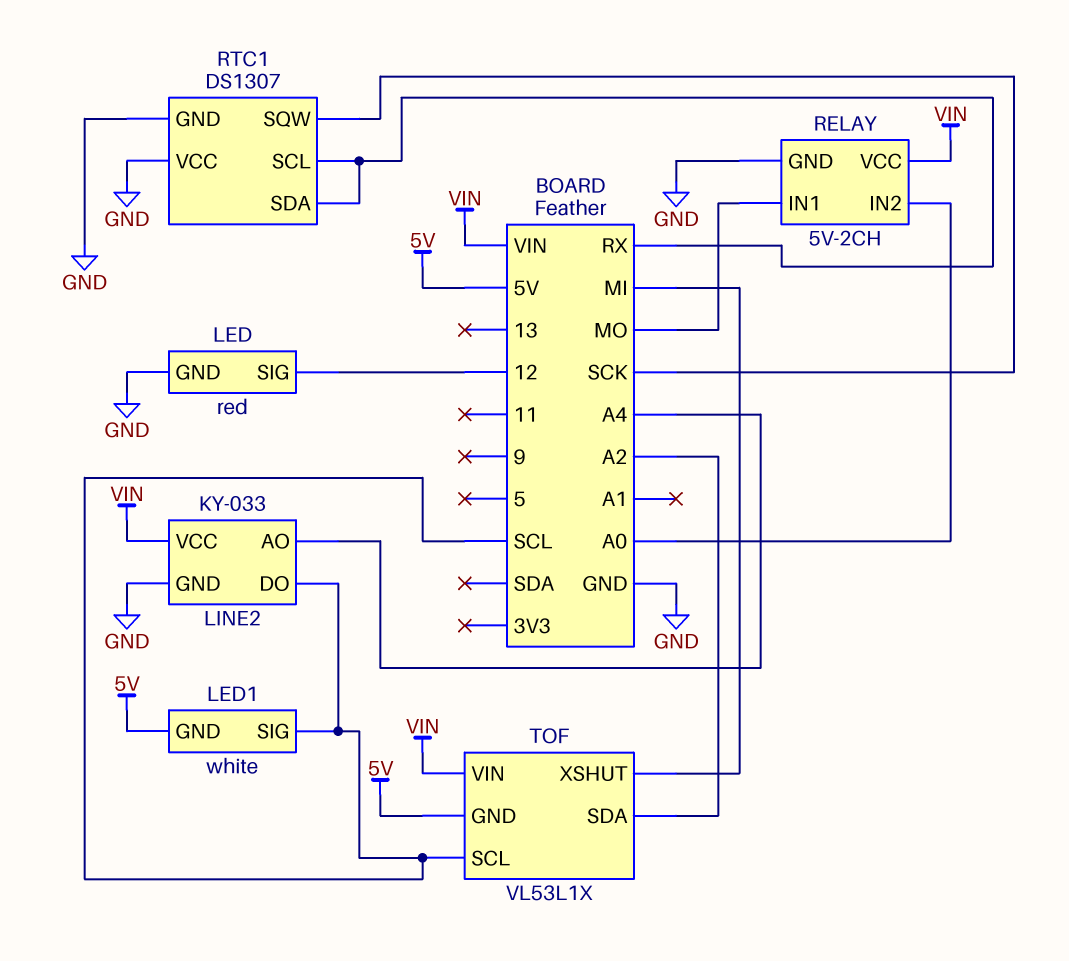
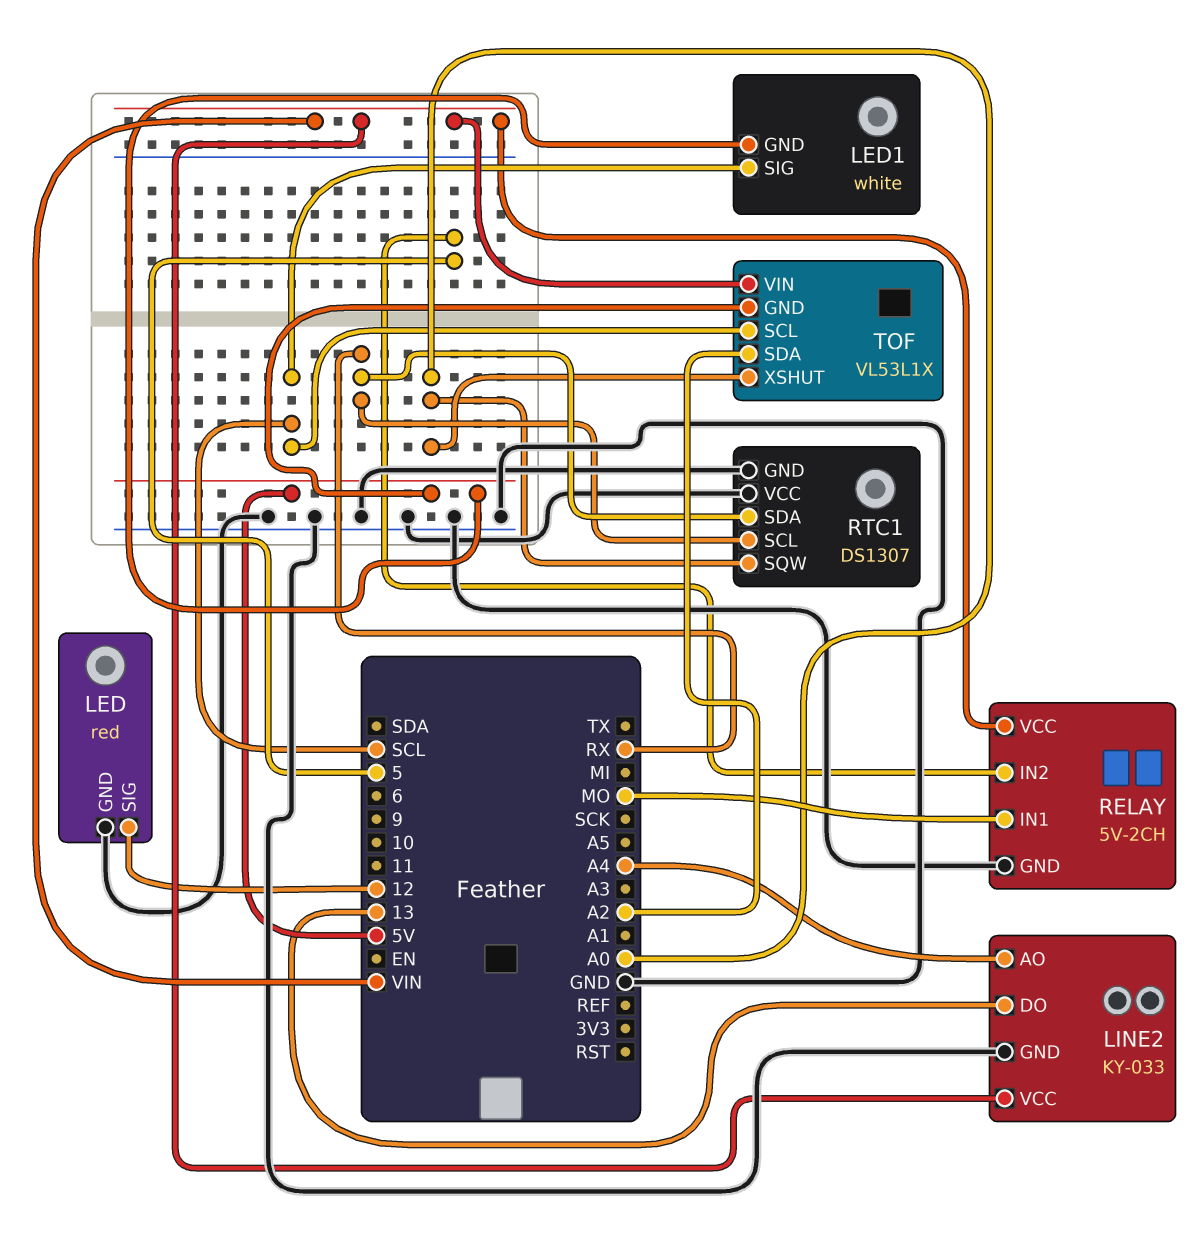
LINE2 pin DO: SCL -> 13
RELAY pin IN2: A0 -> 5
RTC1 pin SQW: SCK -> A0
TOF pin XSHUT: MI -> A0

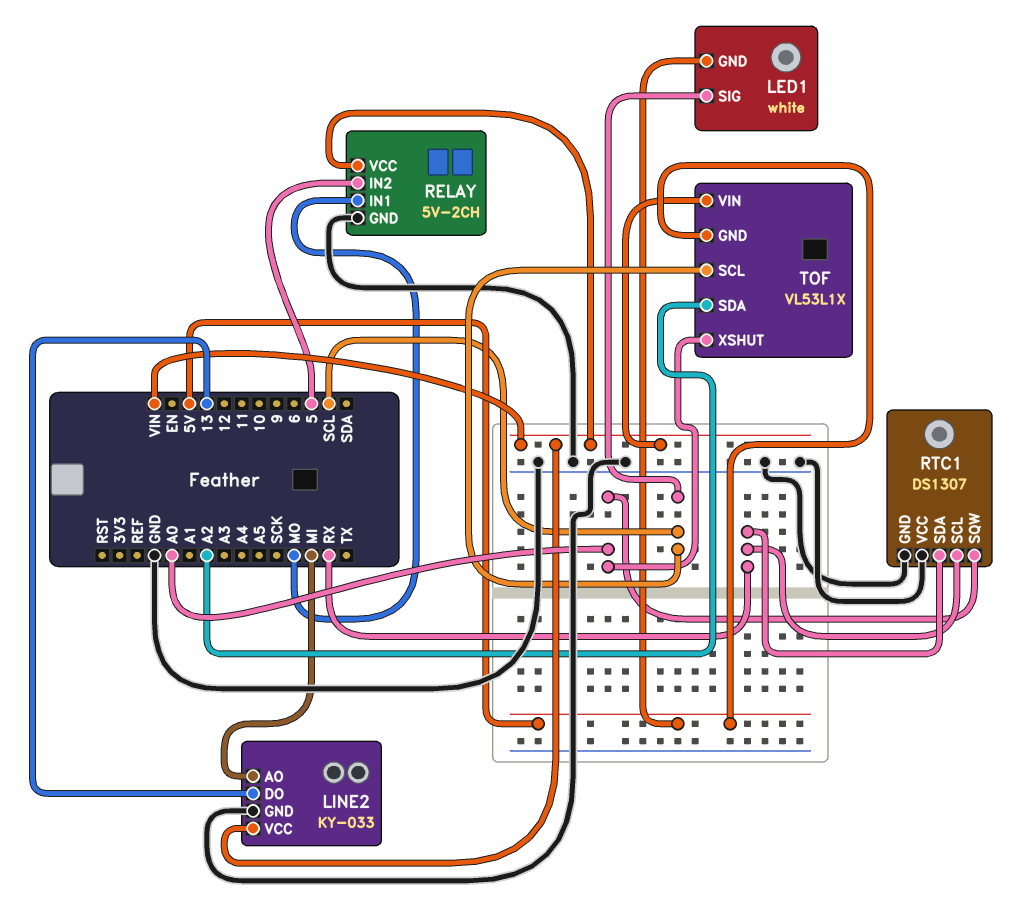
LED: red -> none
LED pin GND: GND -> none
LED pin SIG: 12 -> none
LINE2 pin AO: A4 -> MI

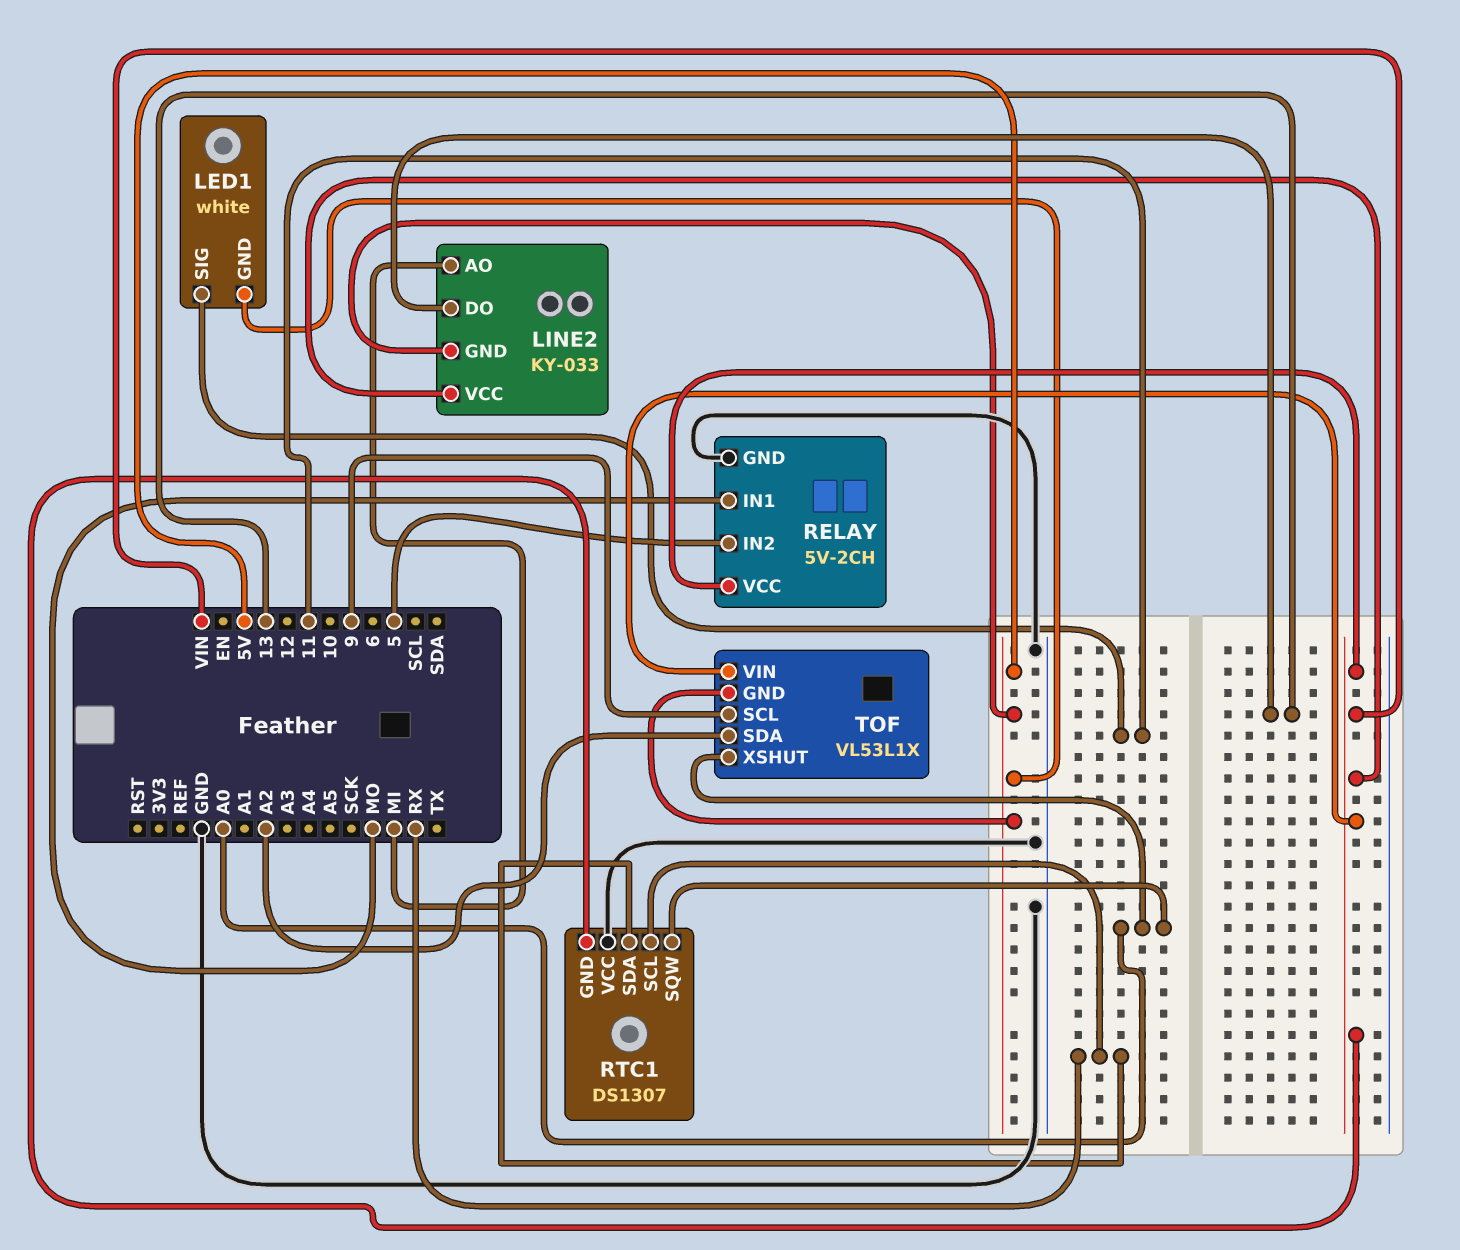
LED1 pin SIG: SCL -> 11
LINE2 pin GND: GND -> 5V
RTC1 pin GND: GND -> VIN
TOF pin SCL: SCL -> 9

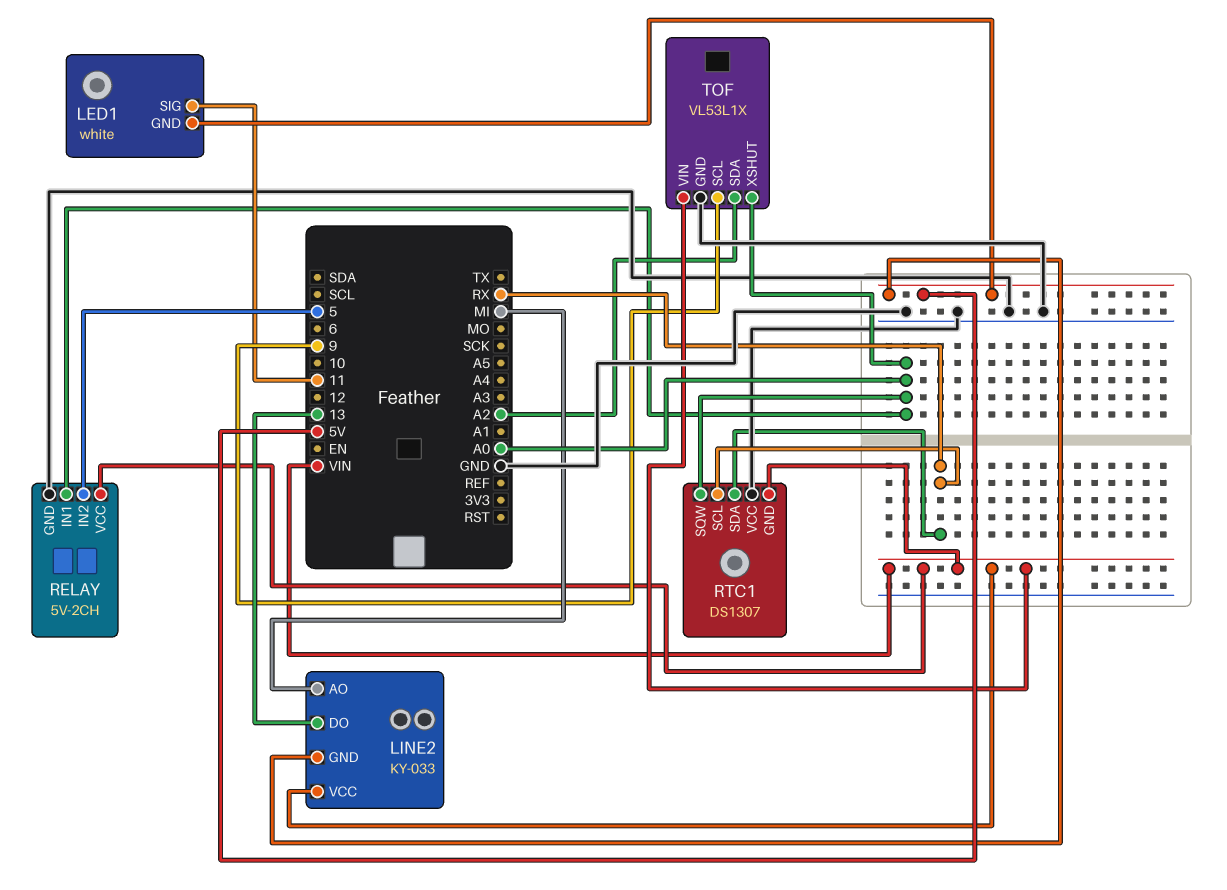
RELAY pin IN1: MO -> A0
TOF pin GND: 5V -> GND

